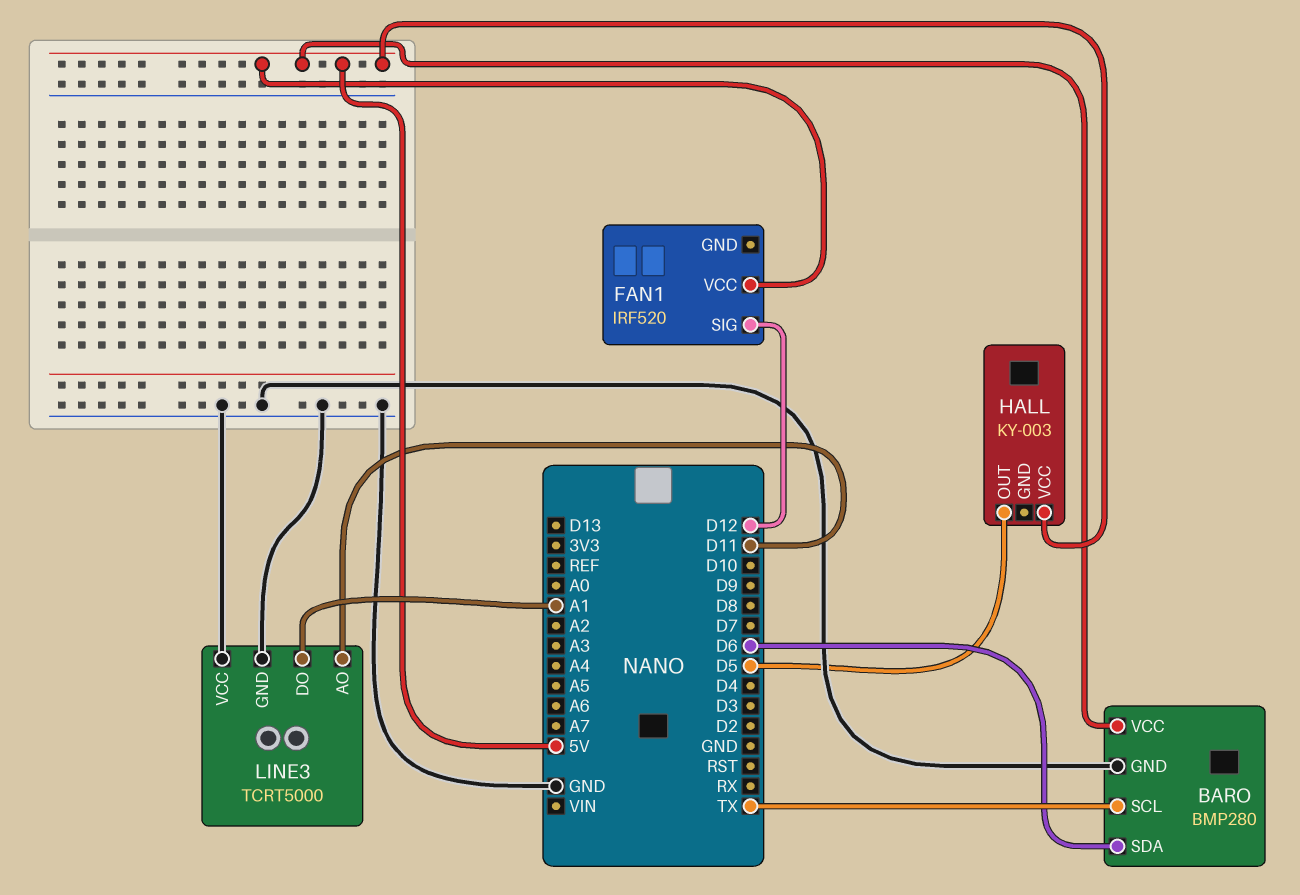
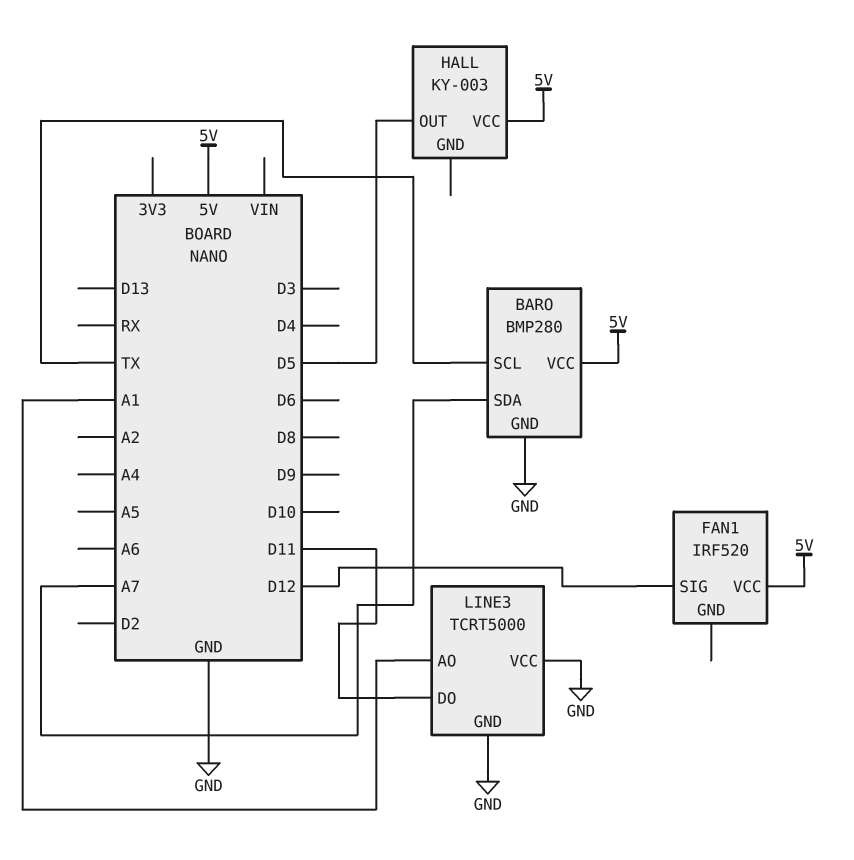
BARO pin SDA: D6 -> A7
LINE3 pin AO: D11 -> A1
LINE3 pin DO: A1 -> D11

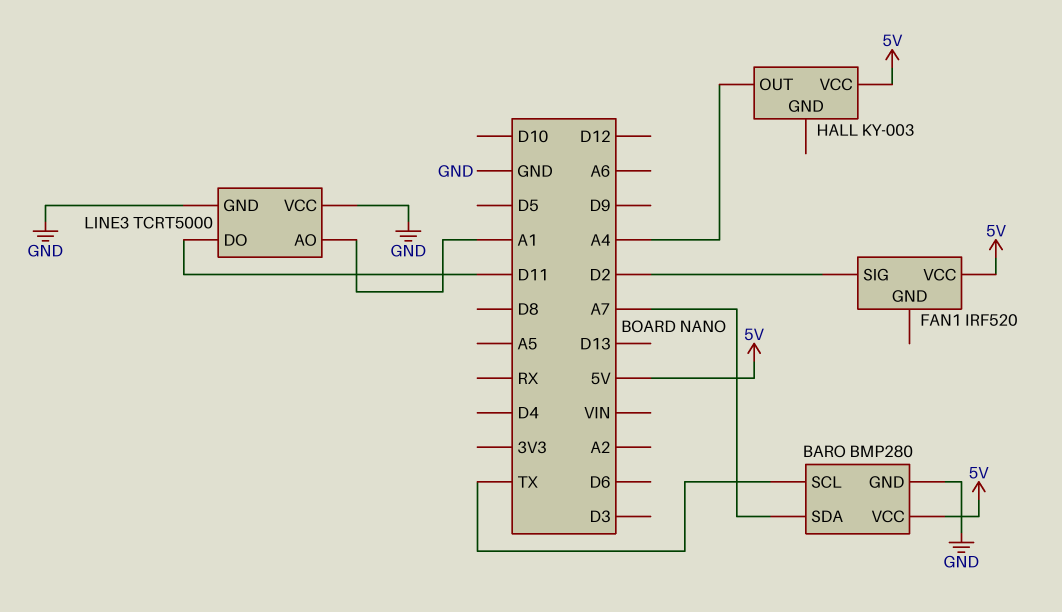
FAN1 pin SIG: D12 -> D2
HALL pin OUT: D5 -> A4

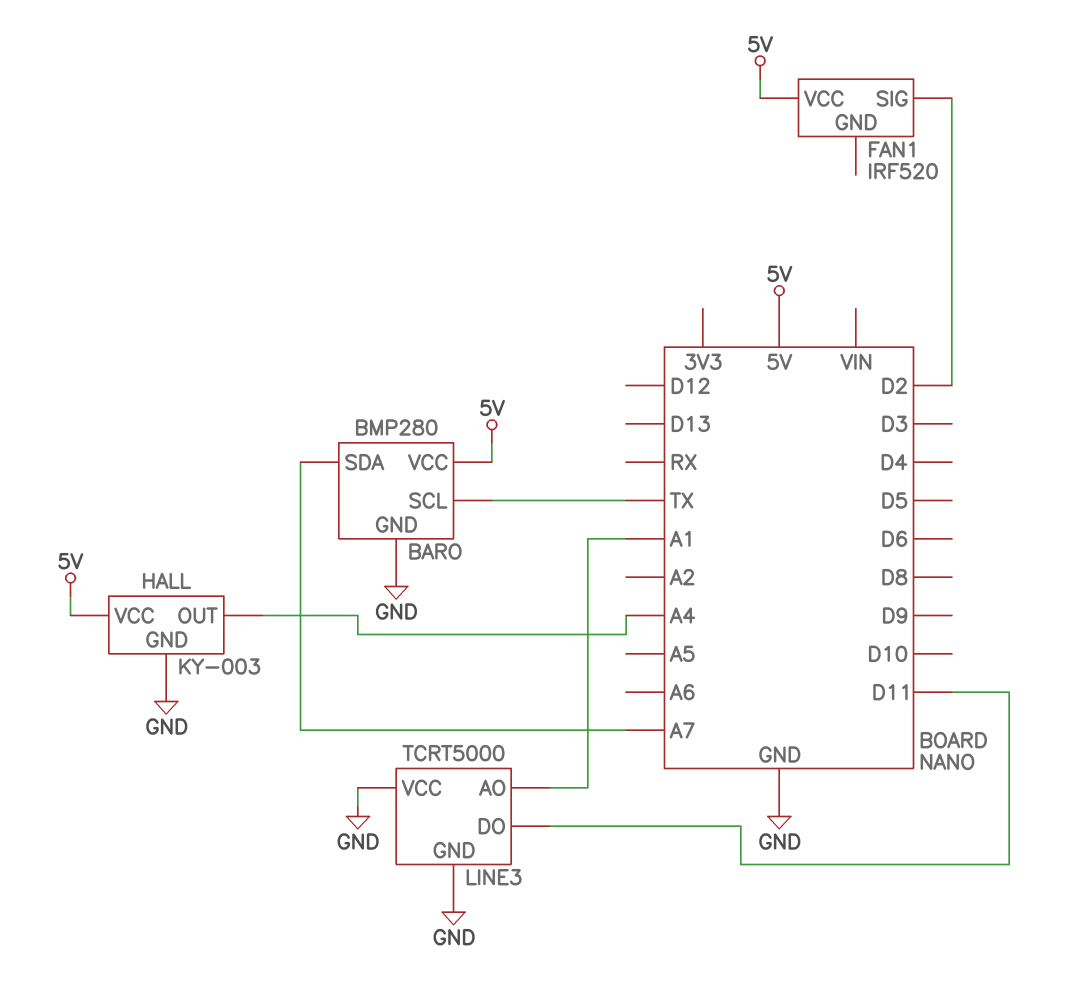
HALL pin GND: none -> GND

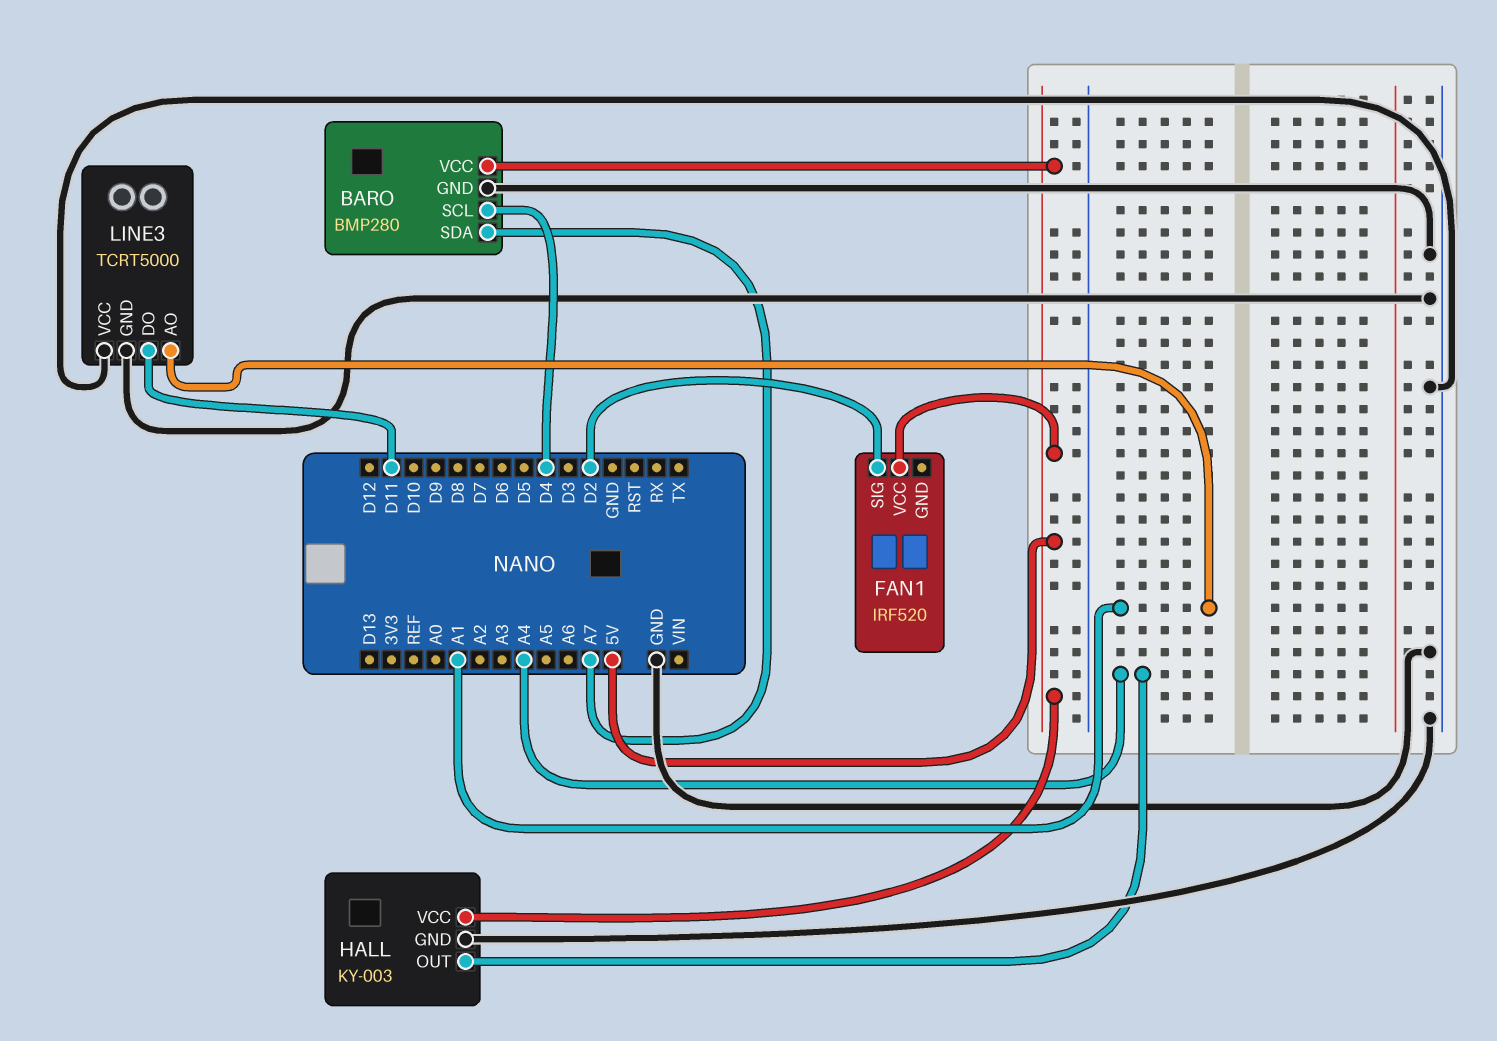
BARO pin SCL: TX -> D4

